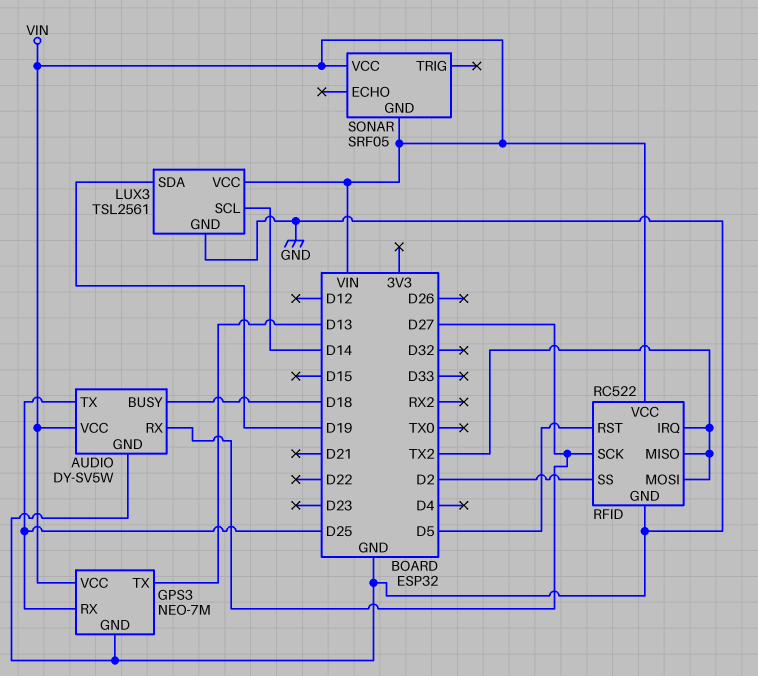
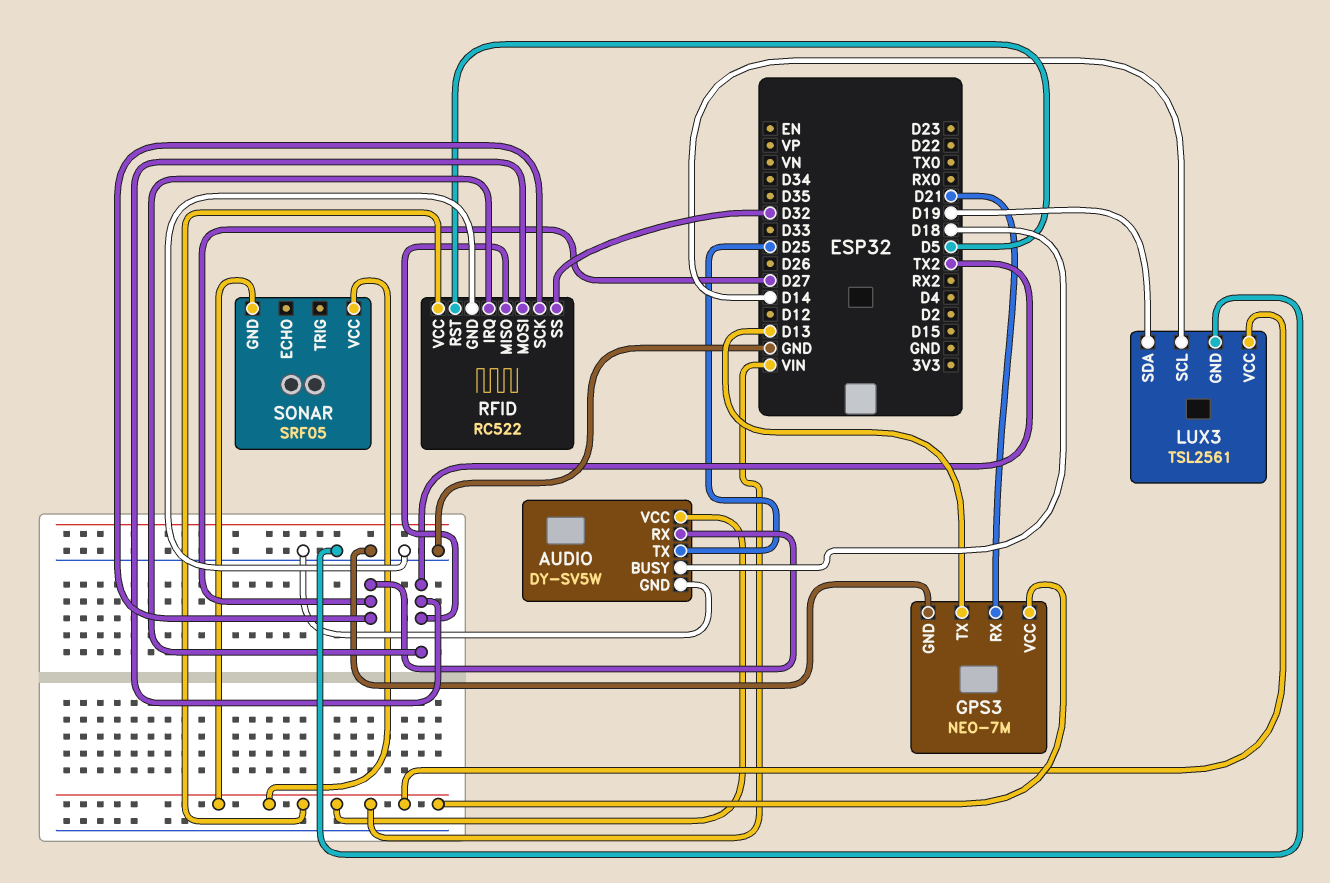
GPS3 pin RX: D25 -> D21
RFID pin SS: D2 -> D32

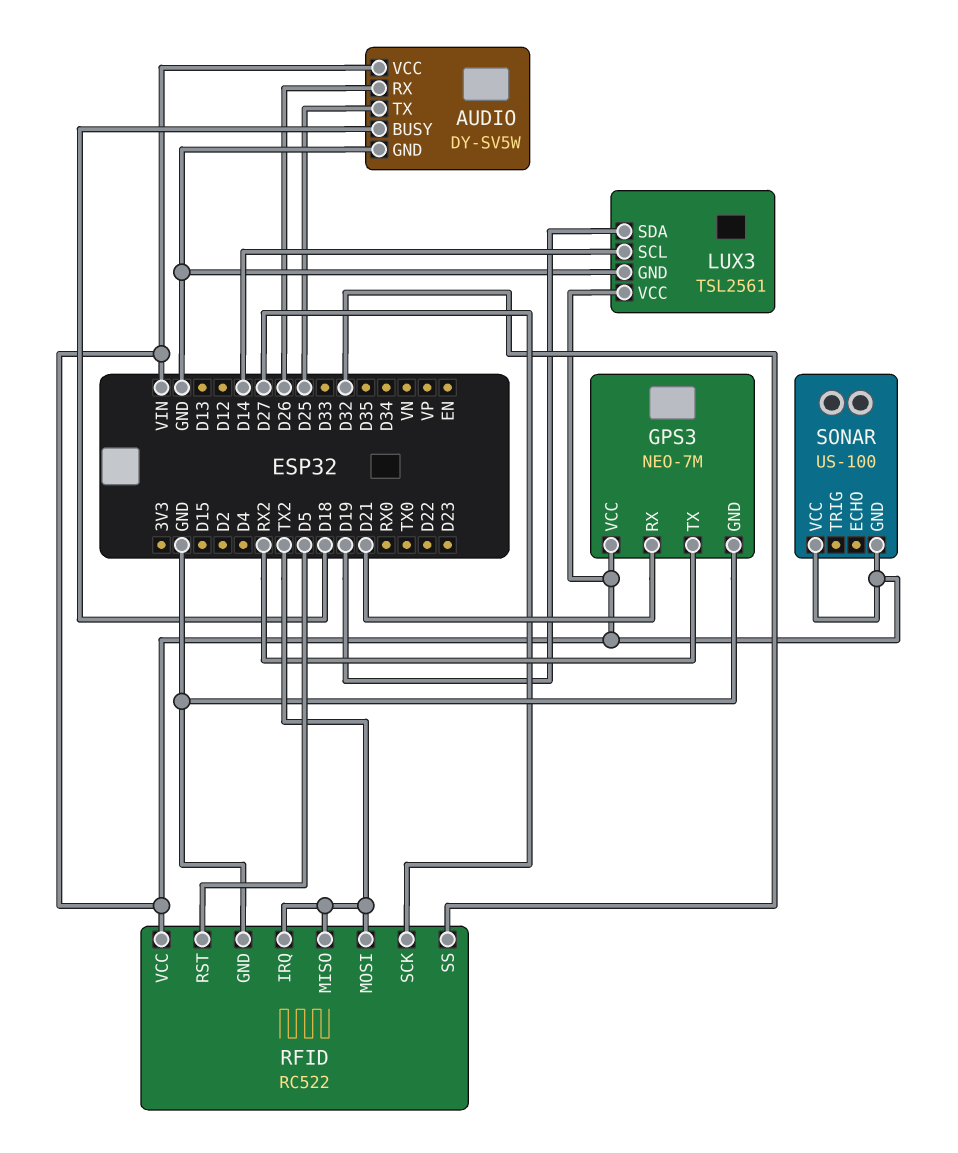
AUDIO pin RX: D27 -> D26
GPS3 pin TX: D13 -> RX2
SONAR: SRF05 -> US-100

